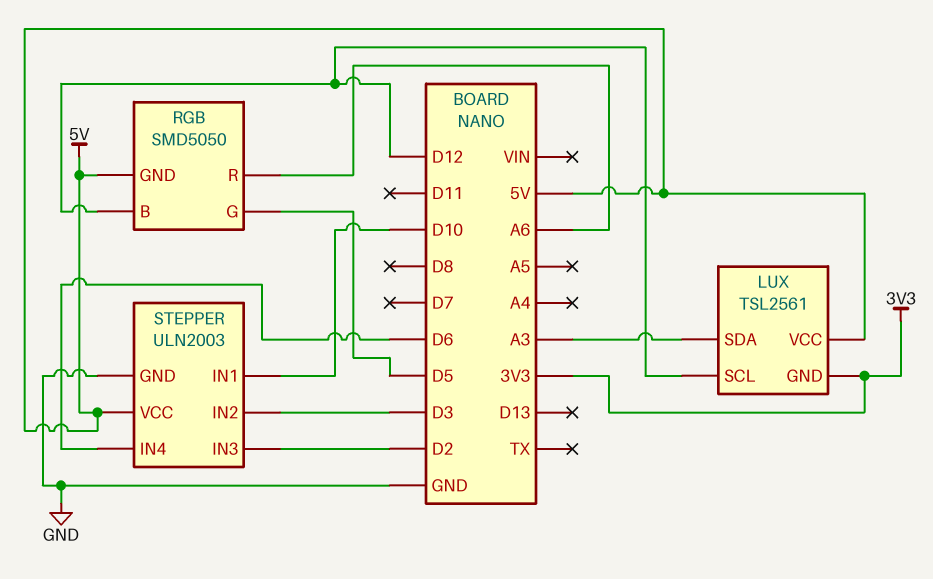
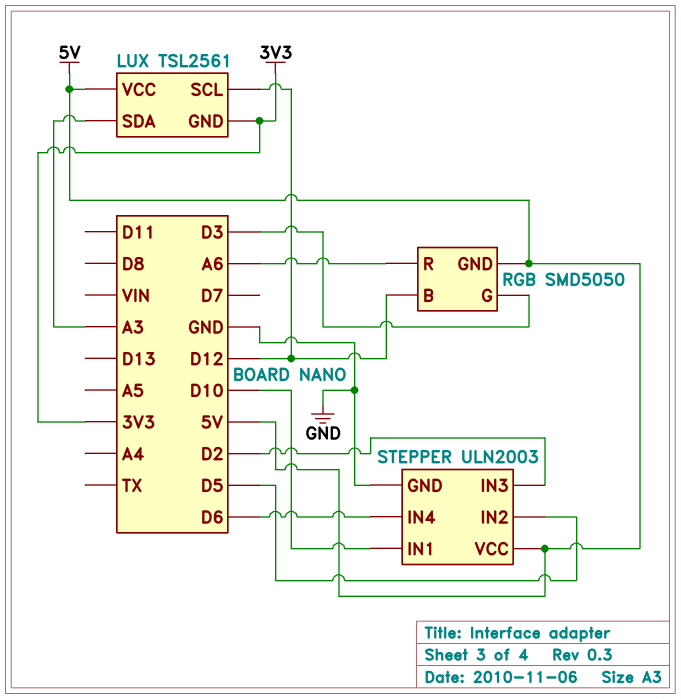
RGB pin G: D5 -> D3
STEPPER pin IN2: D3 -> D5

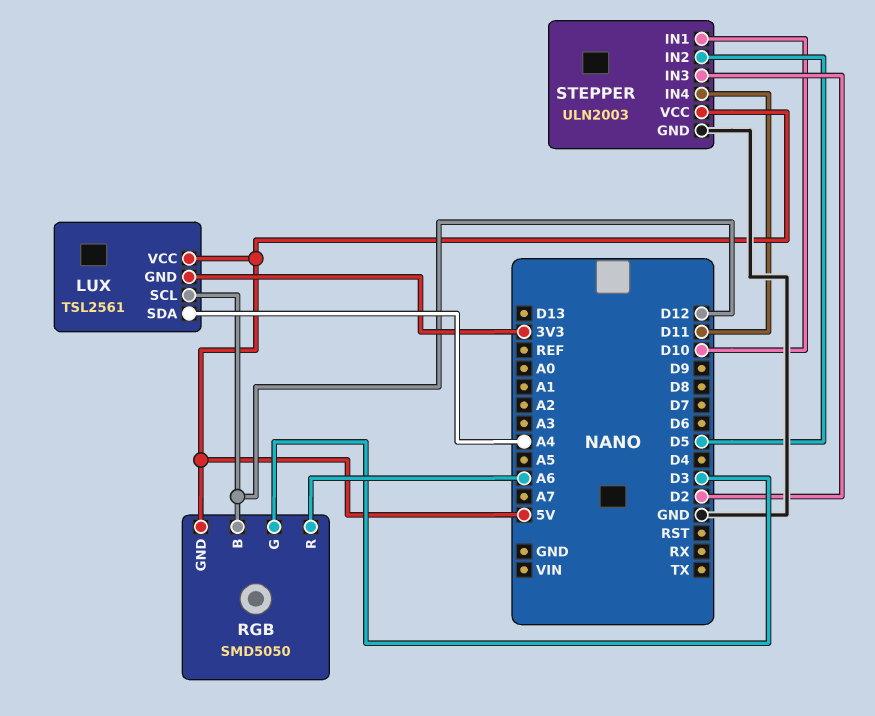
LUX pin SDA: A3 -> A4
STEPPER pin IN4: D6 -> D11

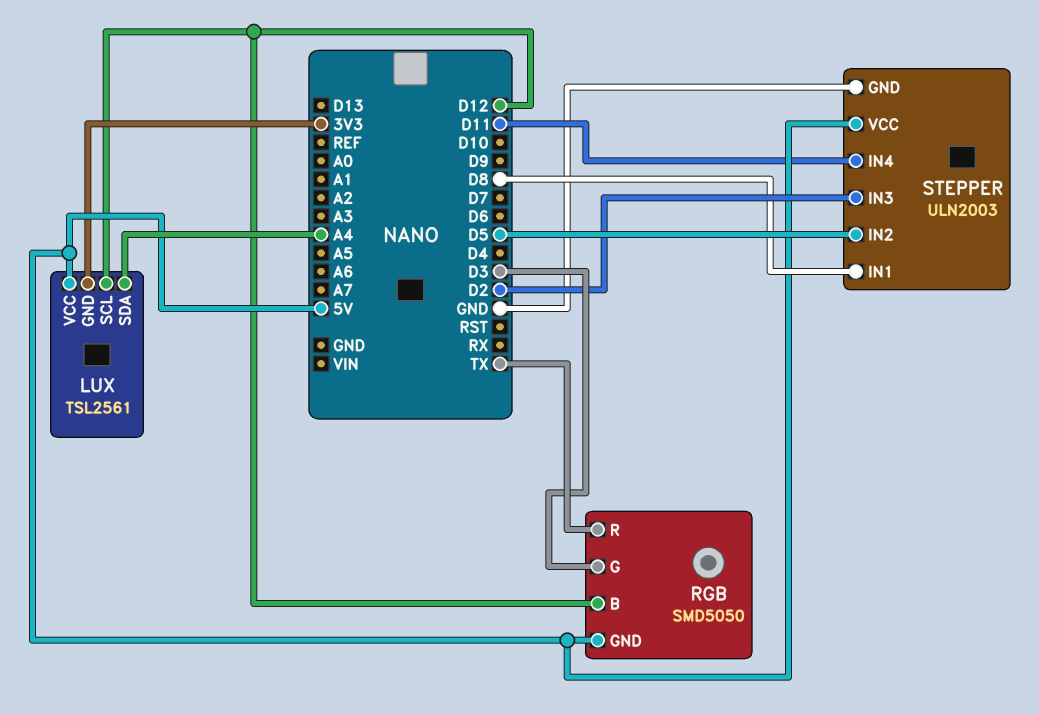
RGB pin R: A6 -> TX
STEPPER pin IN1: D10 -> D8

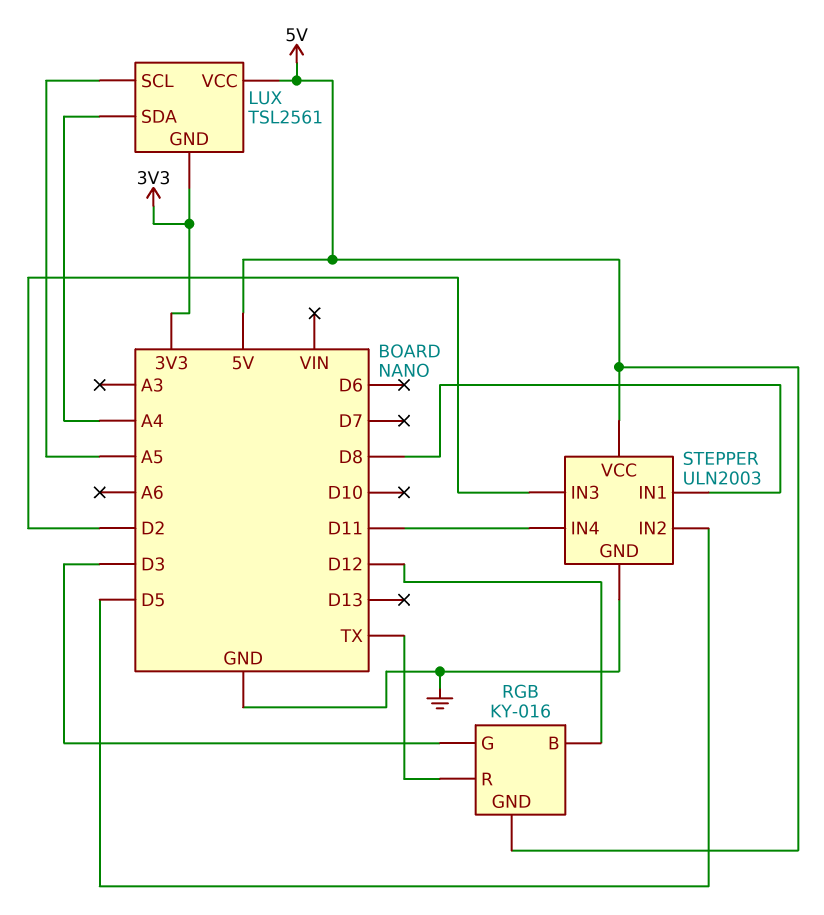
LUX pin SCL: D12 -> A5
RGB: SMD5050 -> KY-016

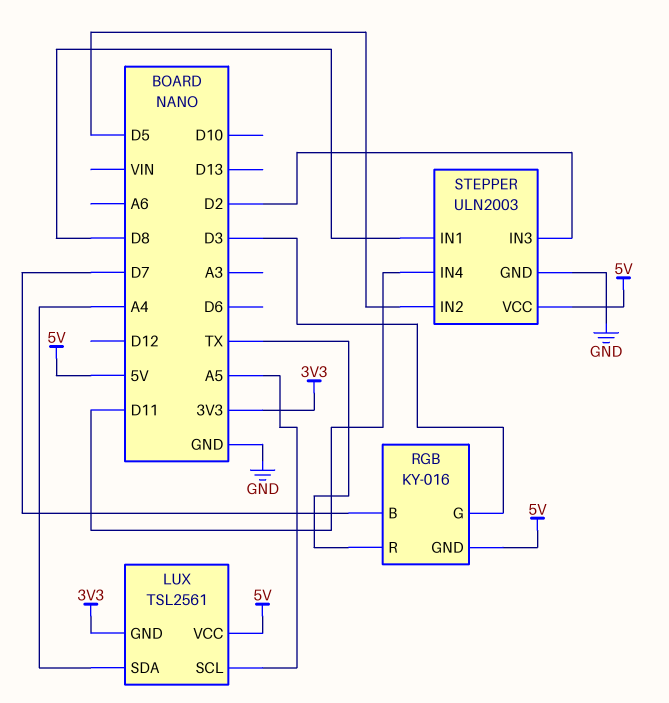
RGB pin B: D12 -> D7

